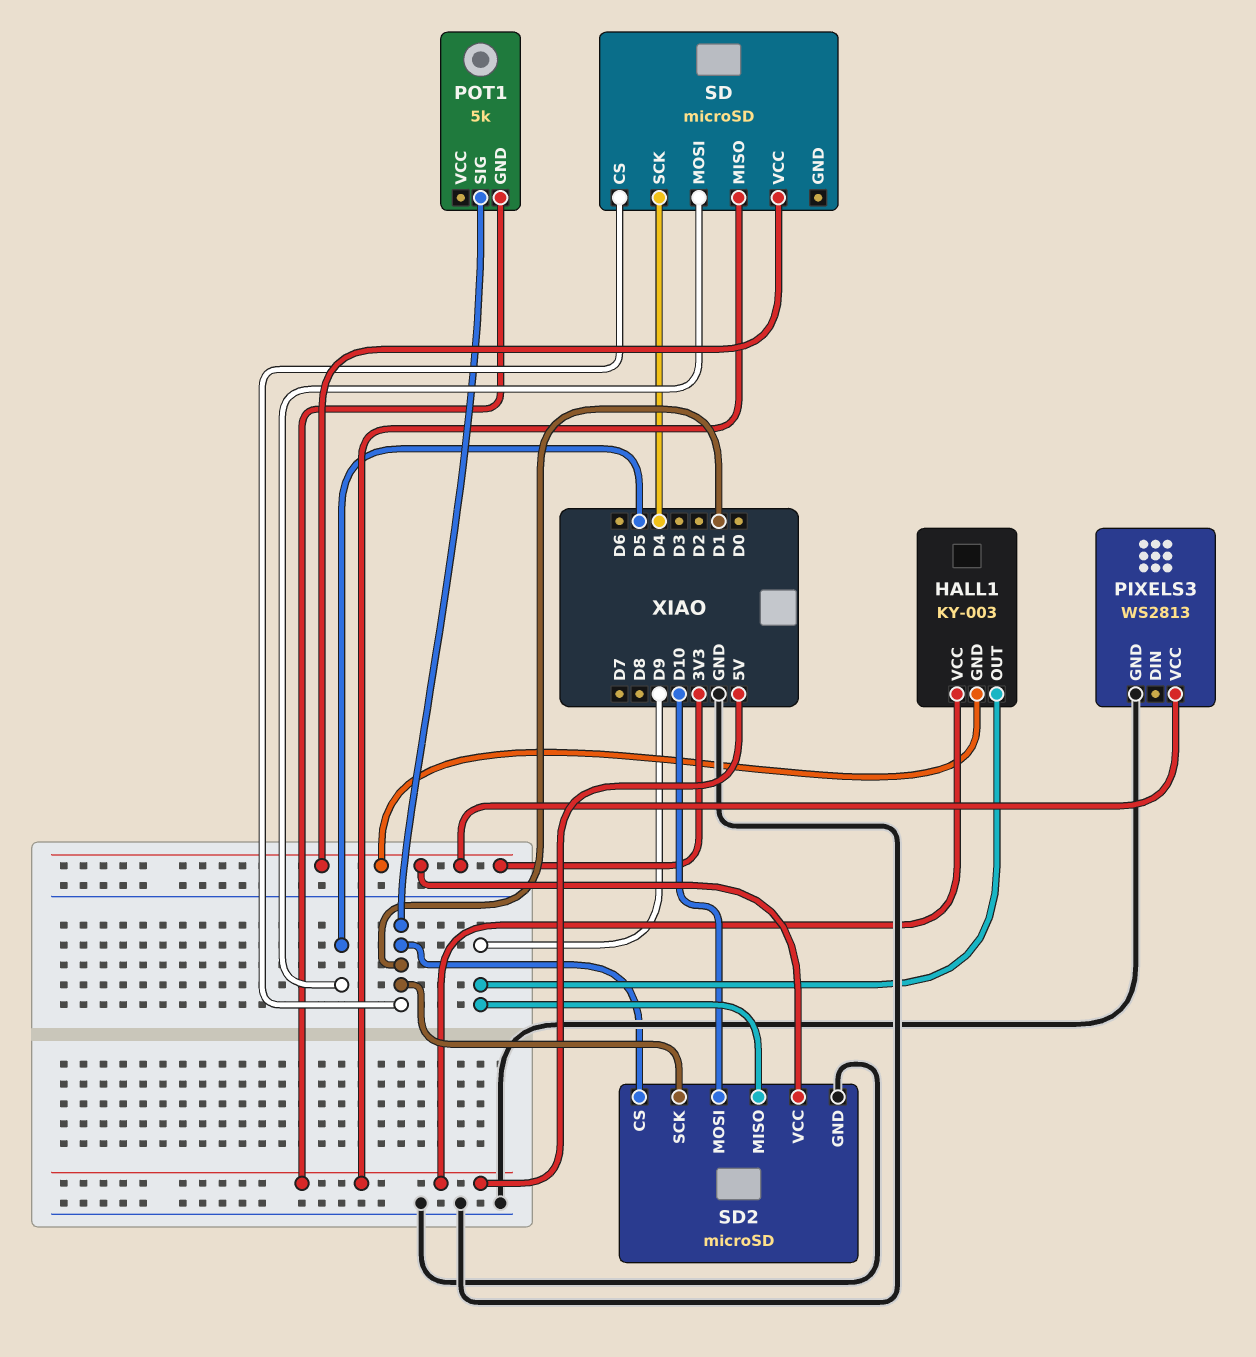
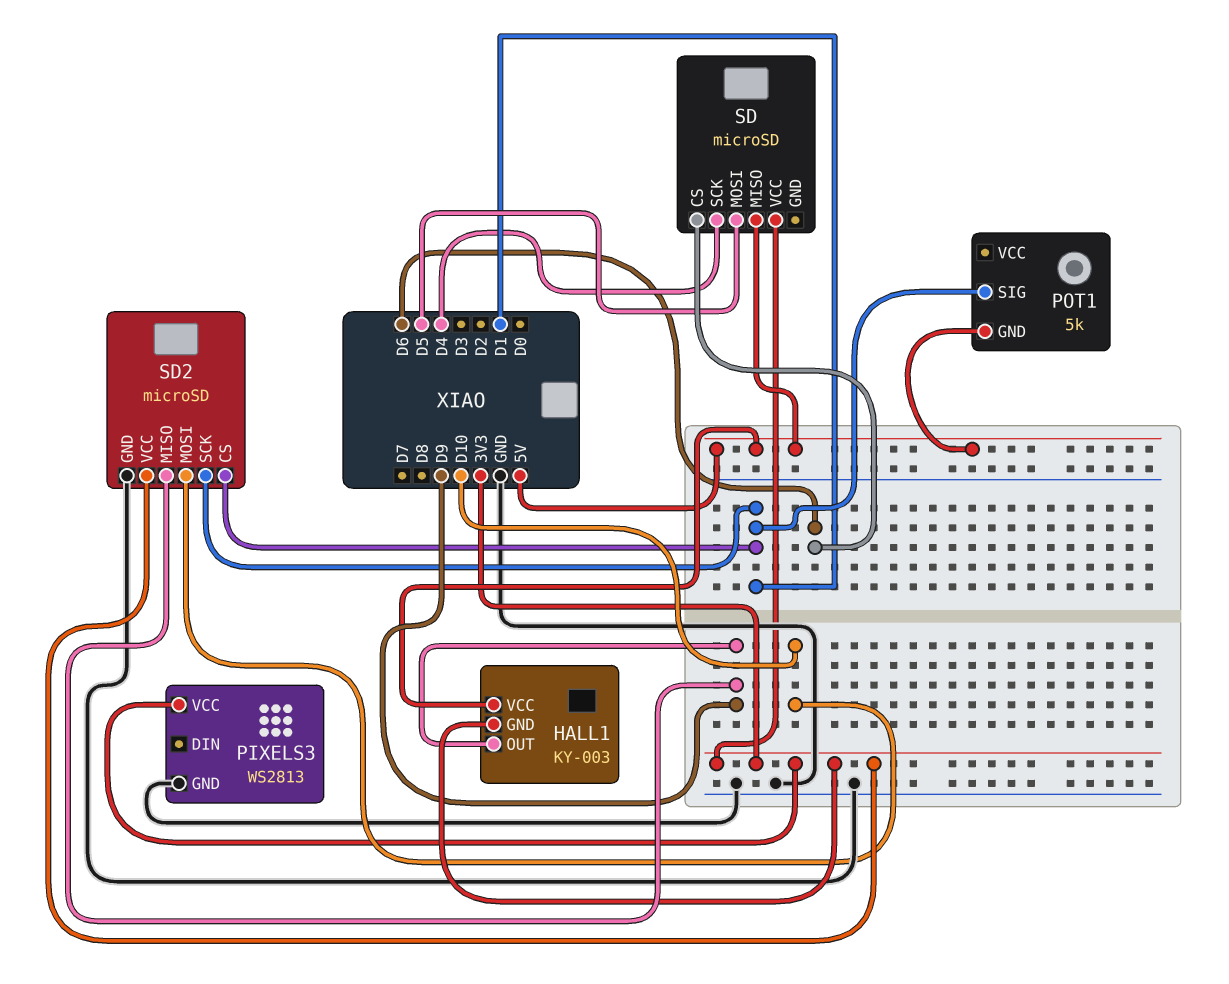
SD pin CS: D1 -> D6

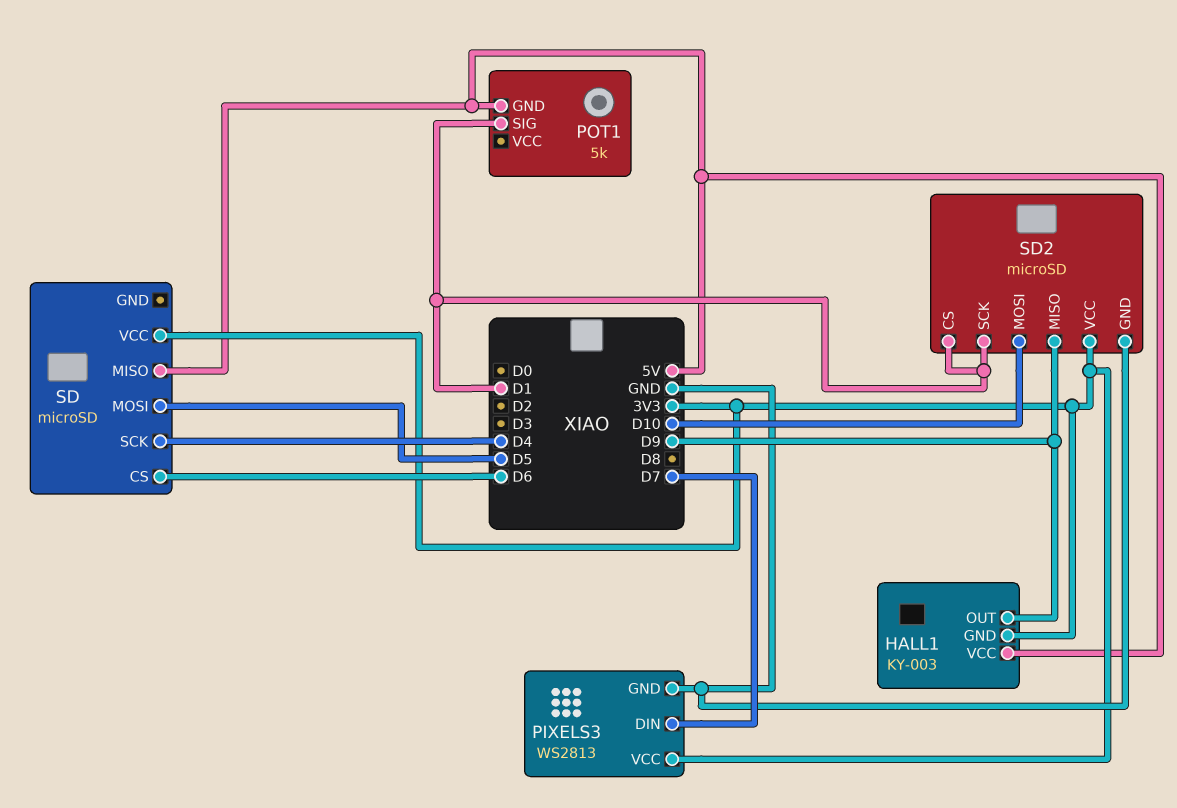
PIXELS3 pin DIN: none -> D7

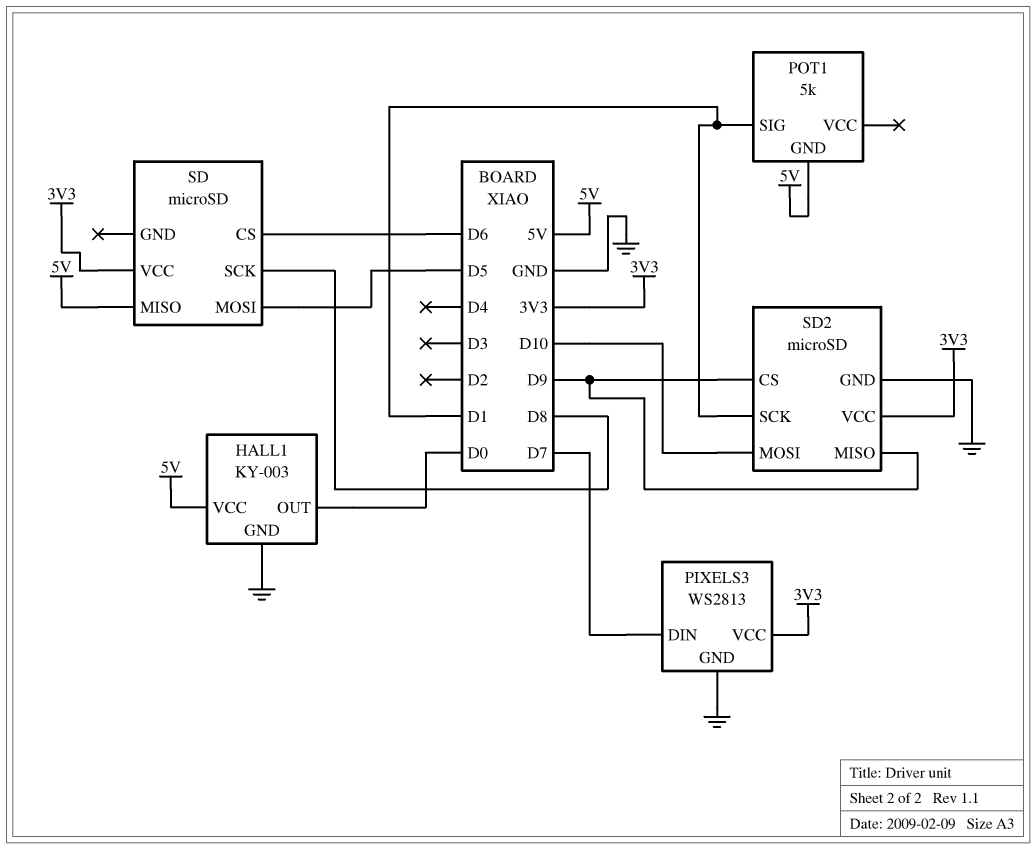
HALL1 pin GND: 3V3 -> GND
HALL1 pin OUT: D9 -> D0
SD pin SCK: D4 -> D8
SD2 pin CS: D1 -> D9

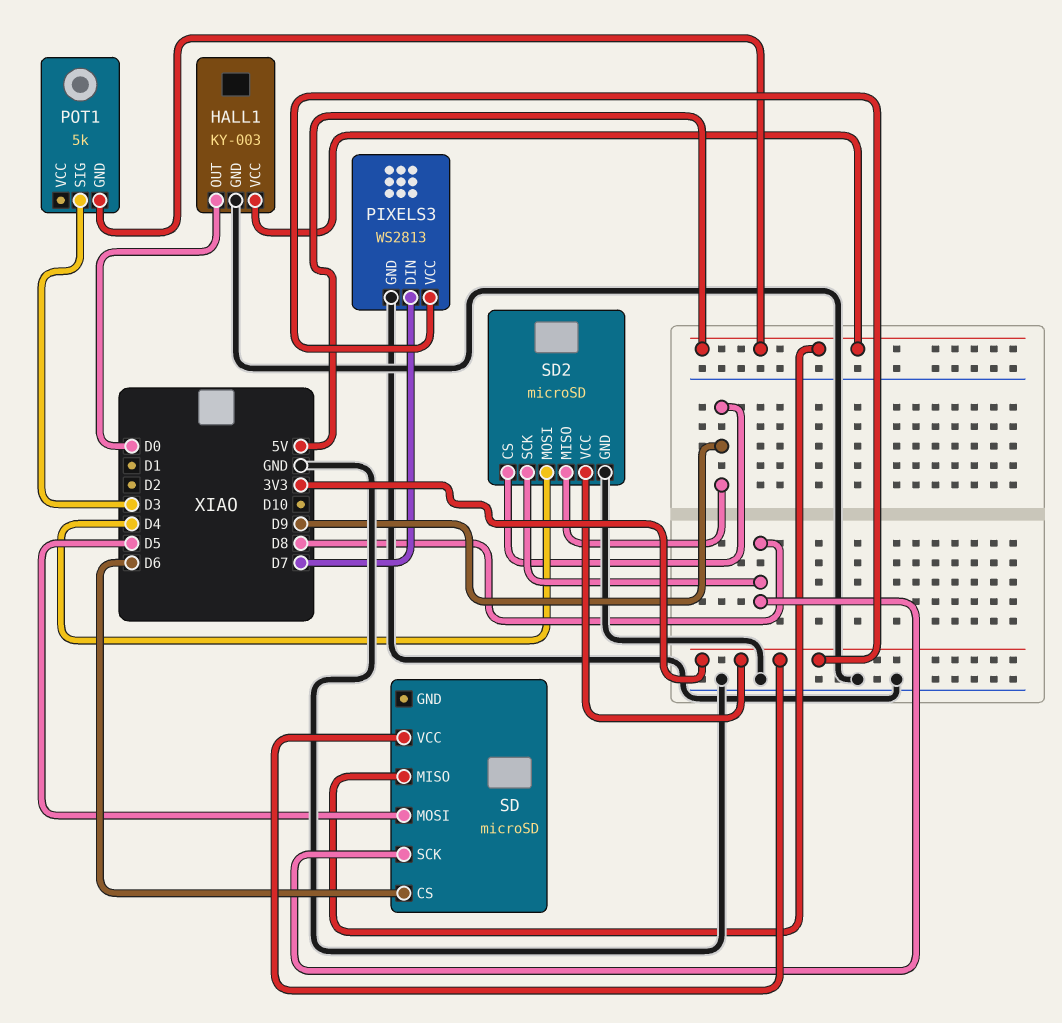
POT1 pin SIG: D1 -> D3
SD2 pin MOSI: D10 -> D4
SD2 pin SCK: D1 -> D8

